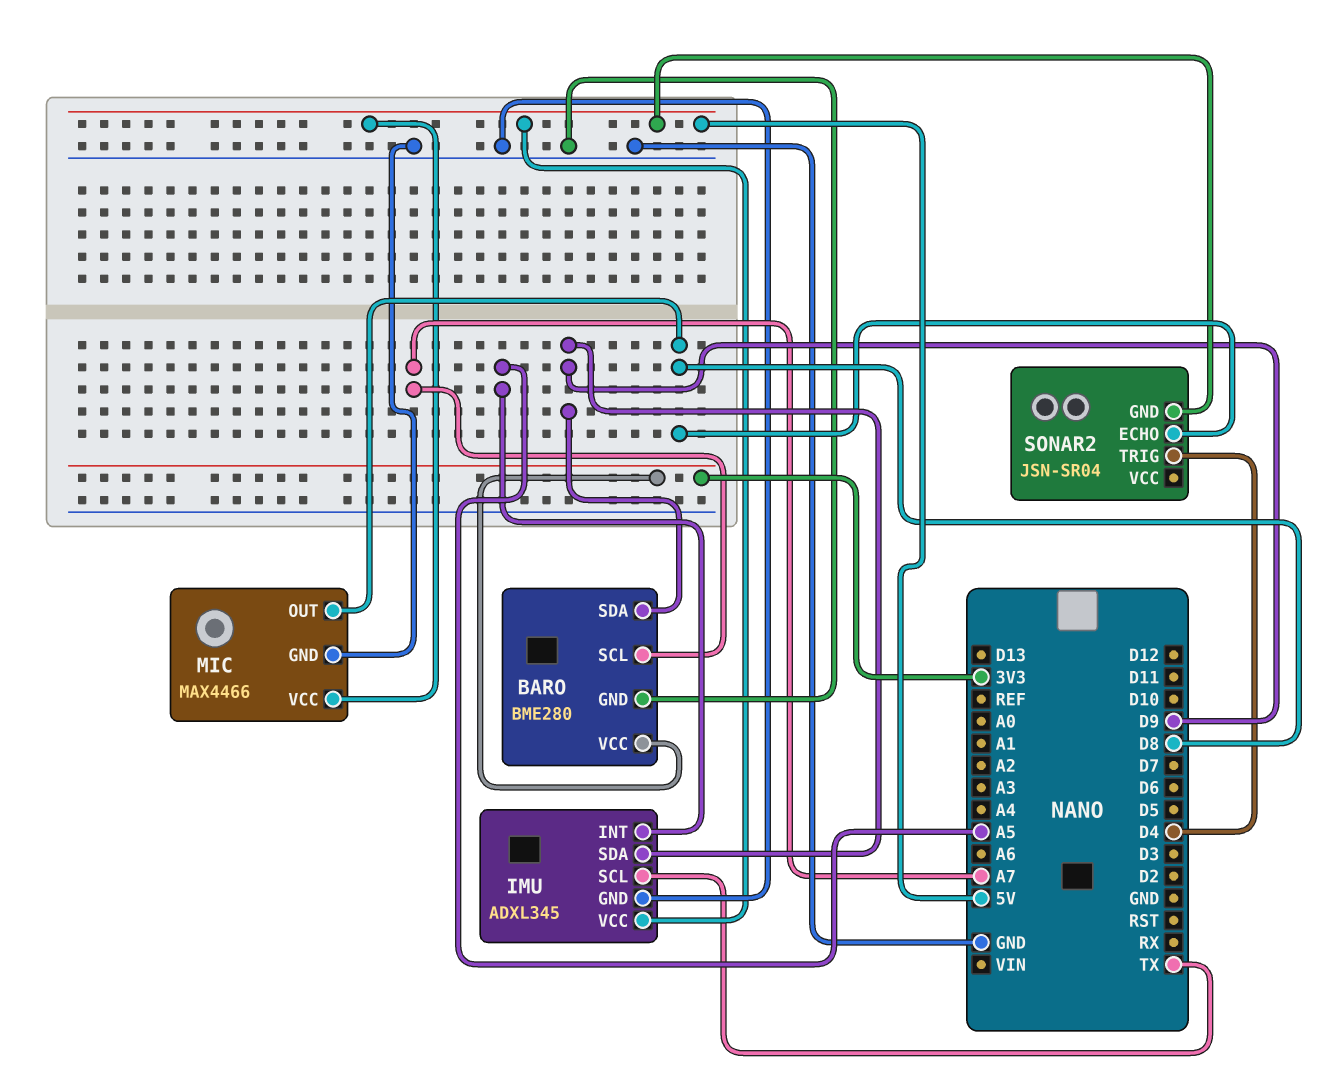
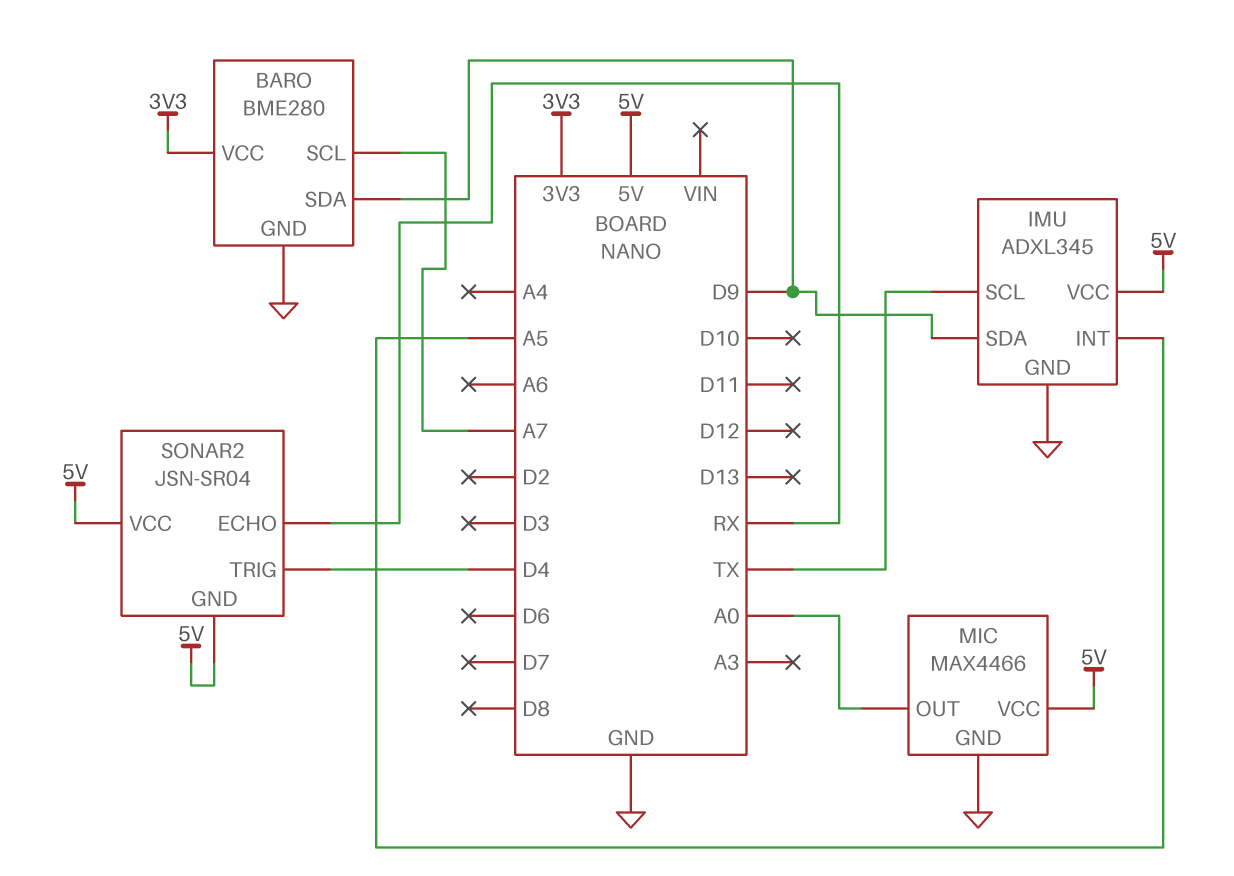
MIC pin OUT: D8 -> A0
SONAR2 pin ECHO: D8 -> RX
SONAR2 pin VCC: none -> 5V

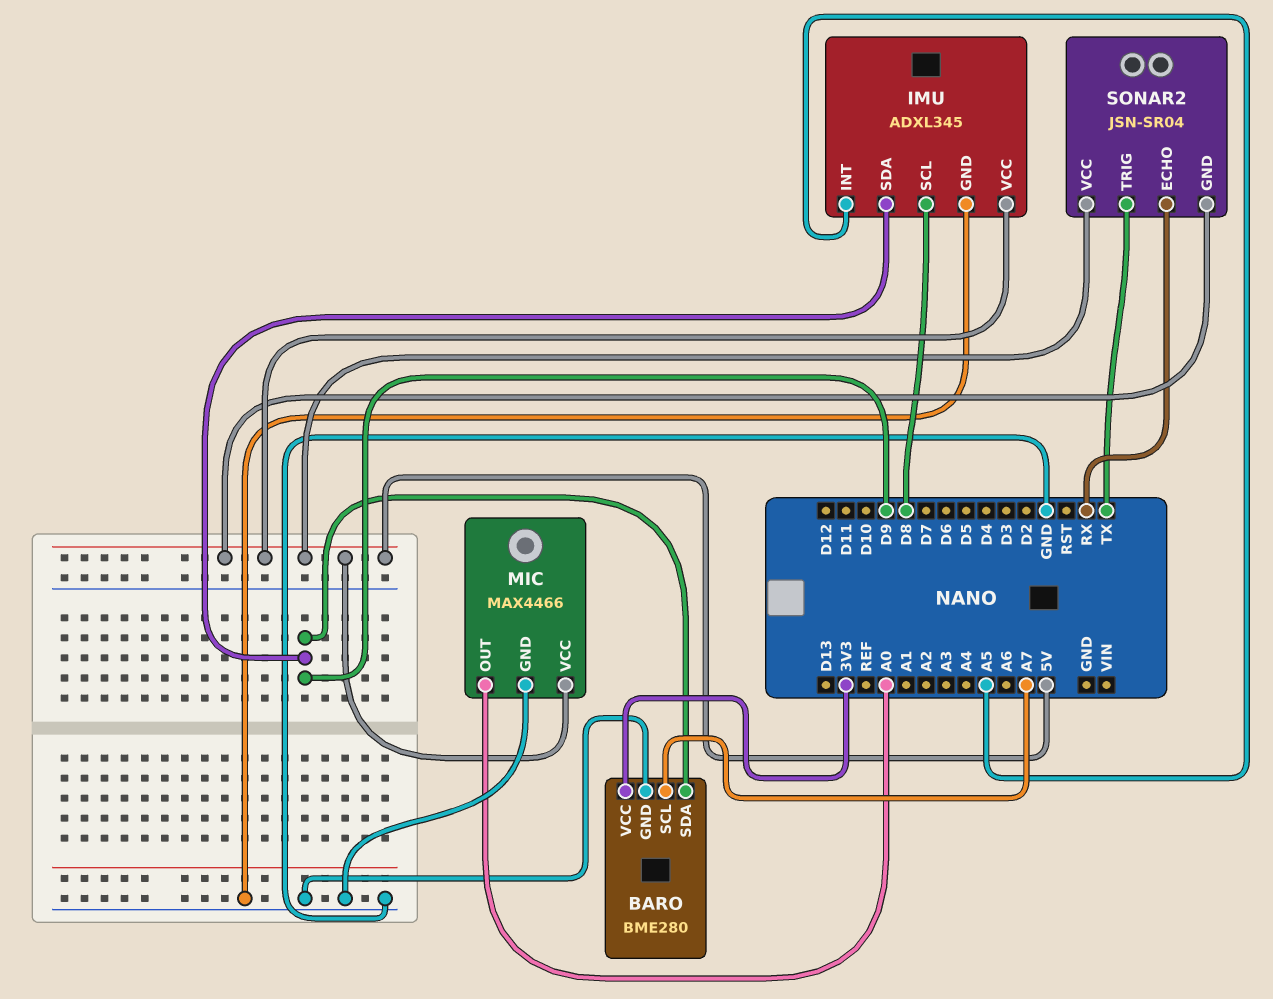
IMU pin SCL: TX -> D8
SONAR2 pin TRIG: D4 -> TX

